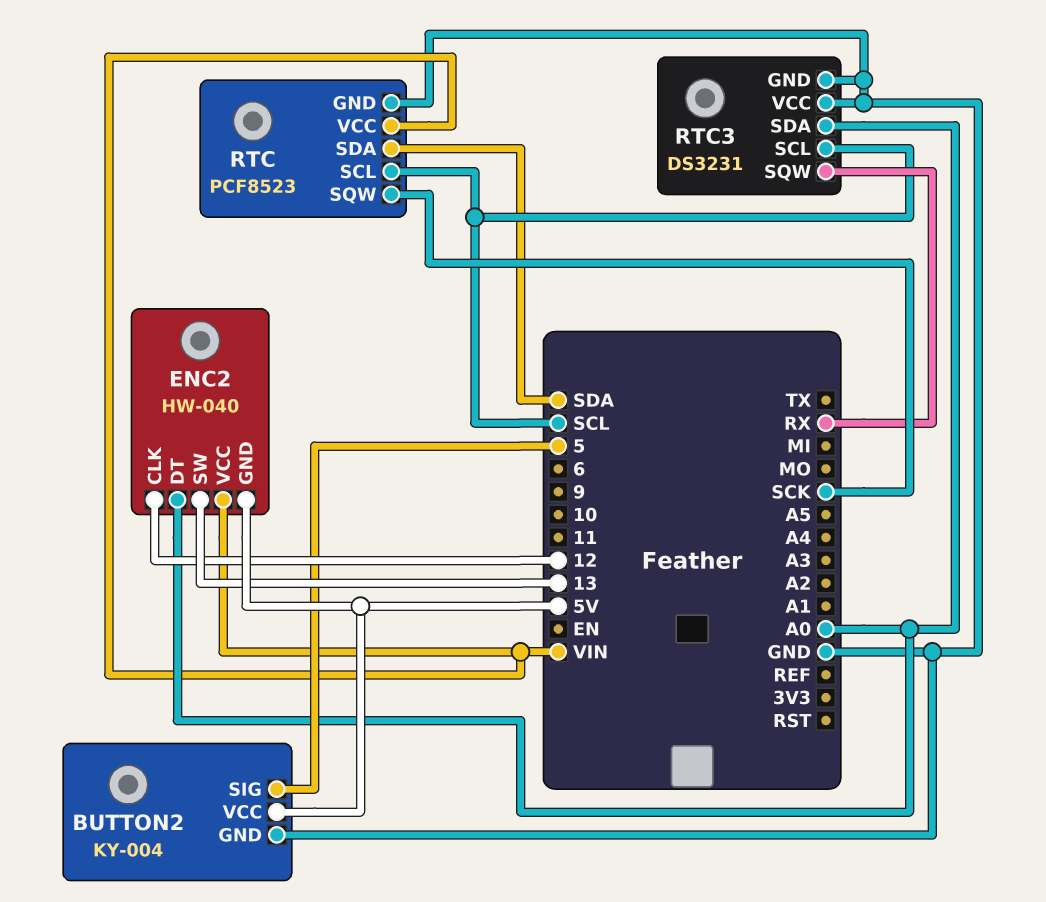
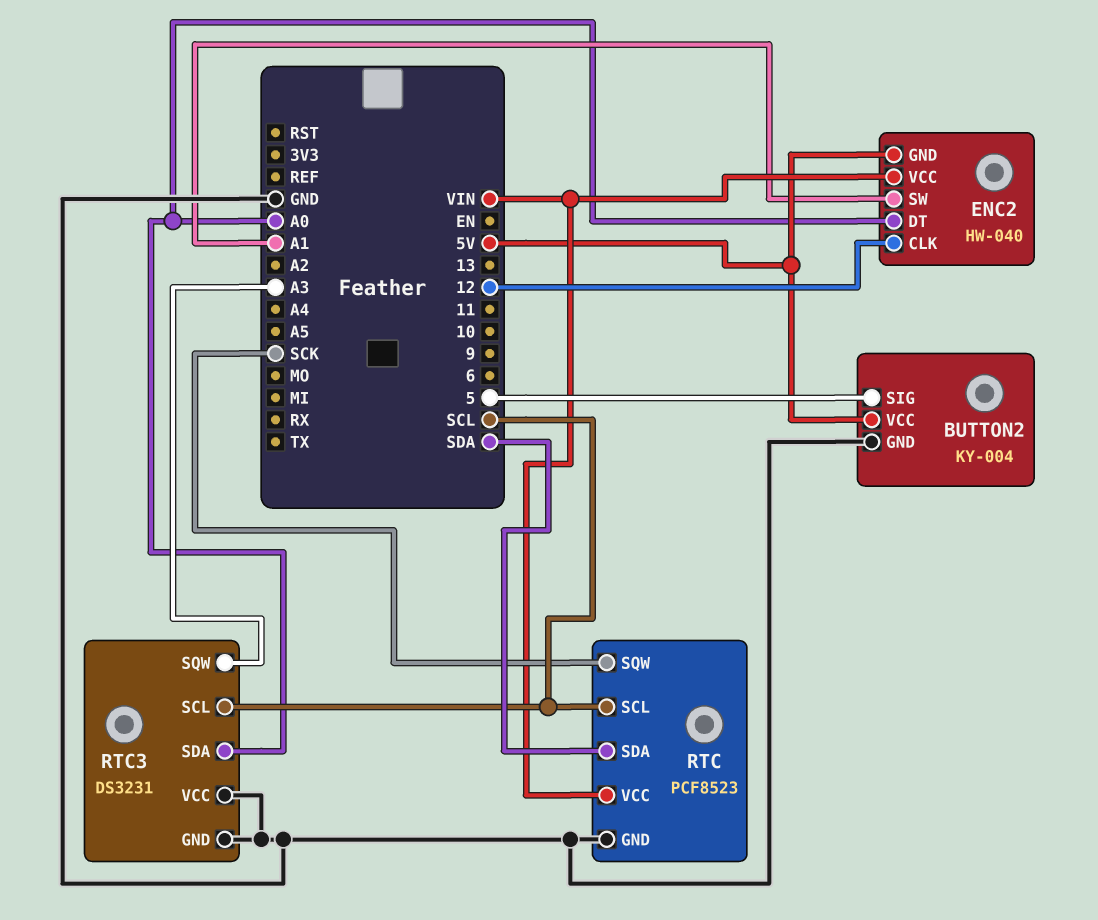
ENC2 pin SW: 13 -> A1
RTC3 pin SQW: RX -> A3

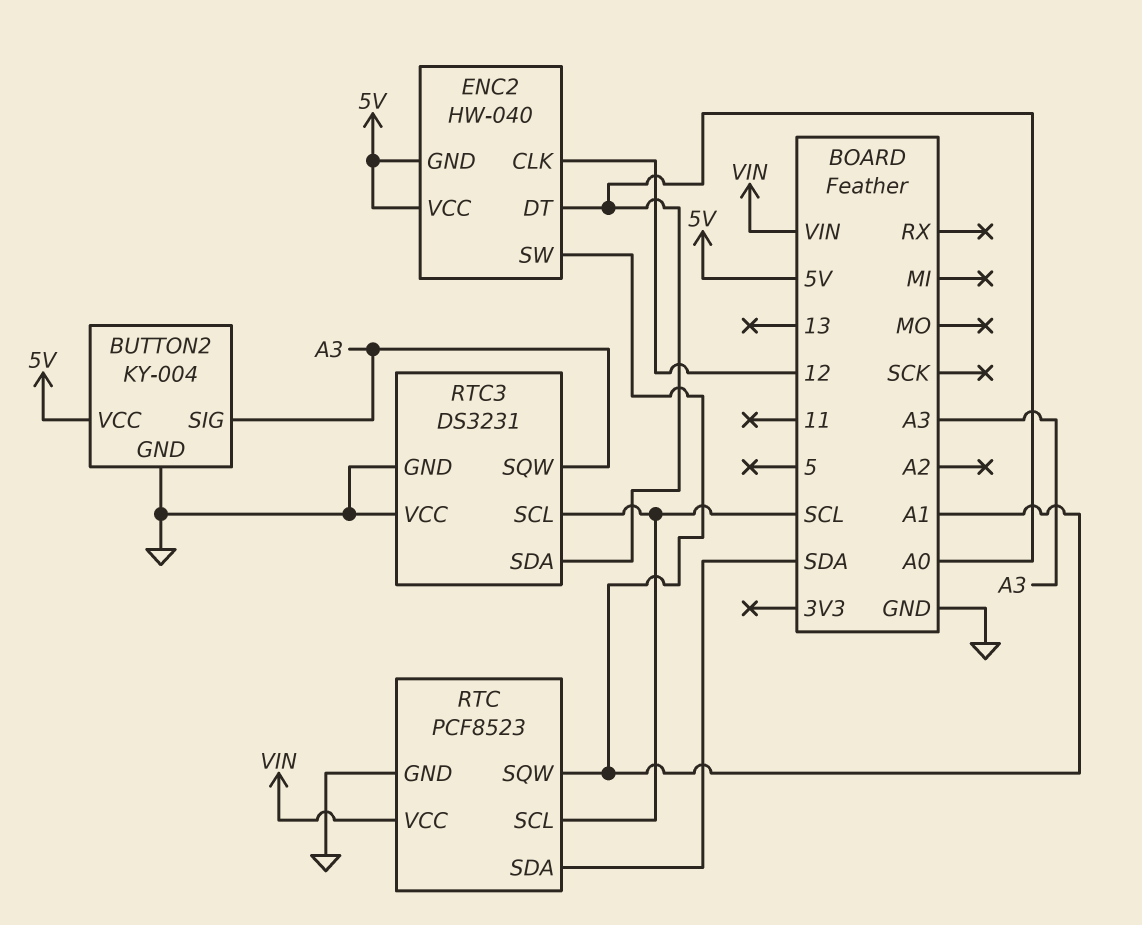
BUTTON2 pin SIG: 5 -> A3
ENC2 pin VCC: VIN -> 5V
RTC pin SQW: SCK -> A1

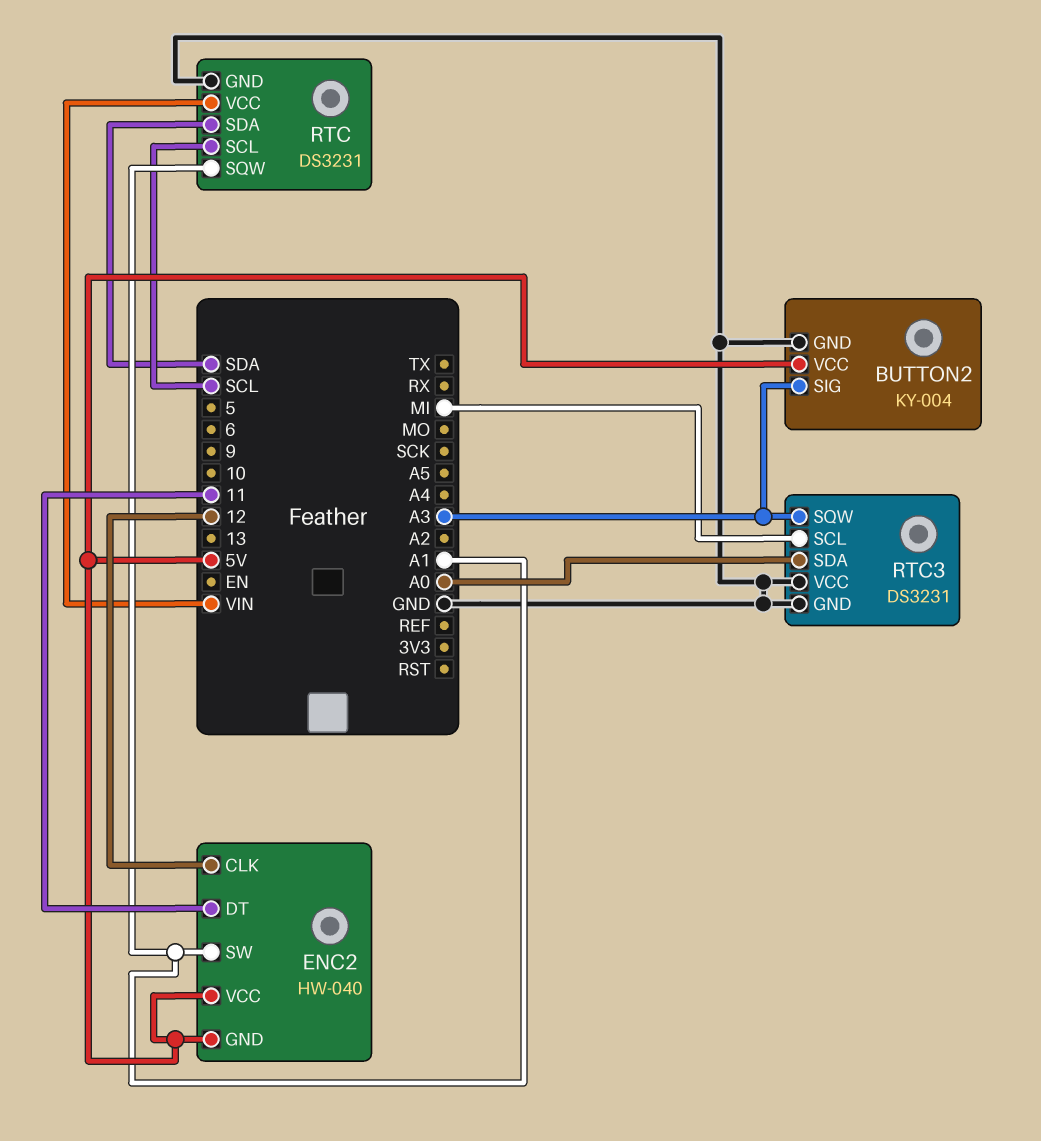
ENC2 pin DT: A0 -> 11
RTC: PCF8523 -> DS3231
RTC3 pin SCL: SCL -> MI

